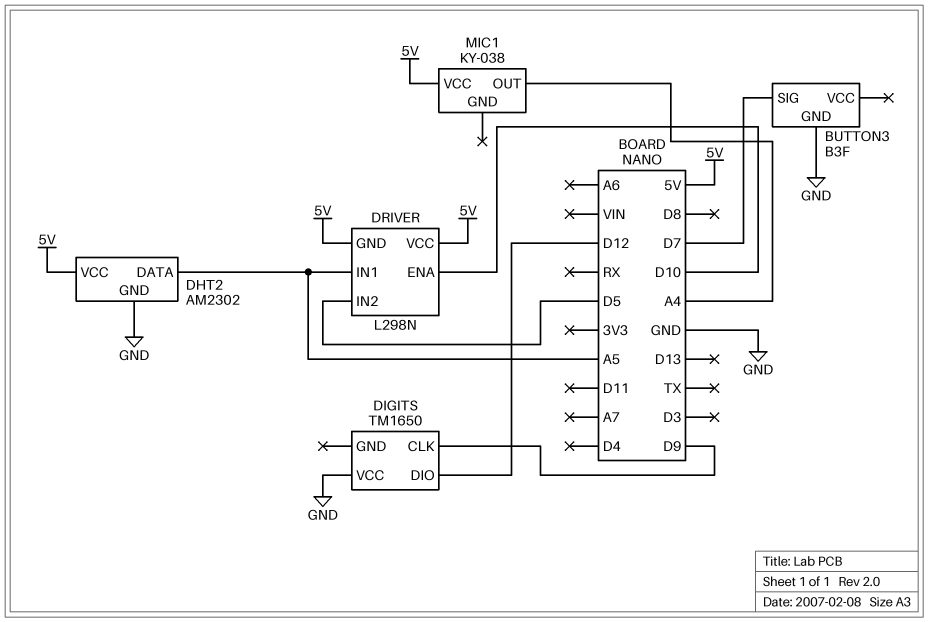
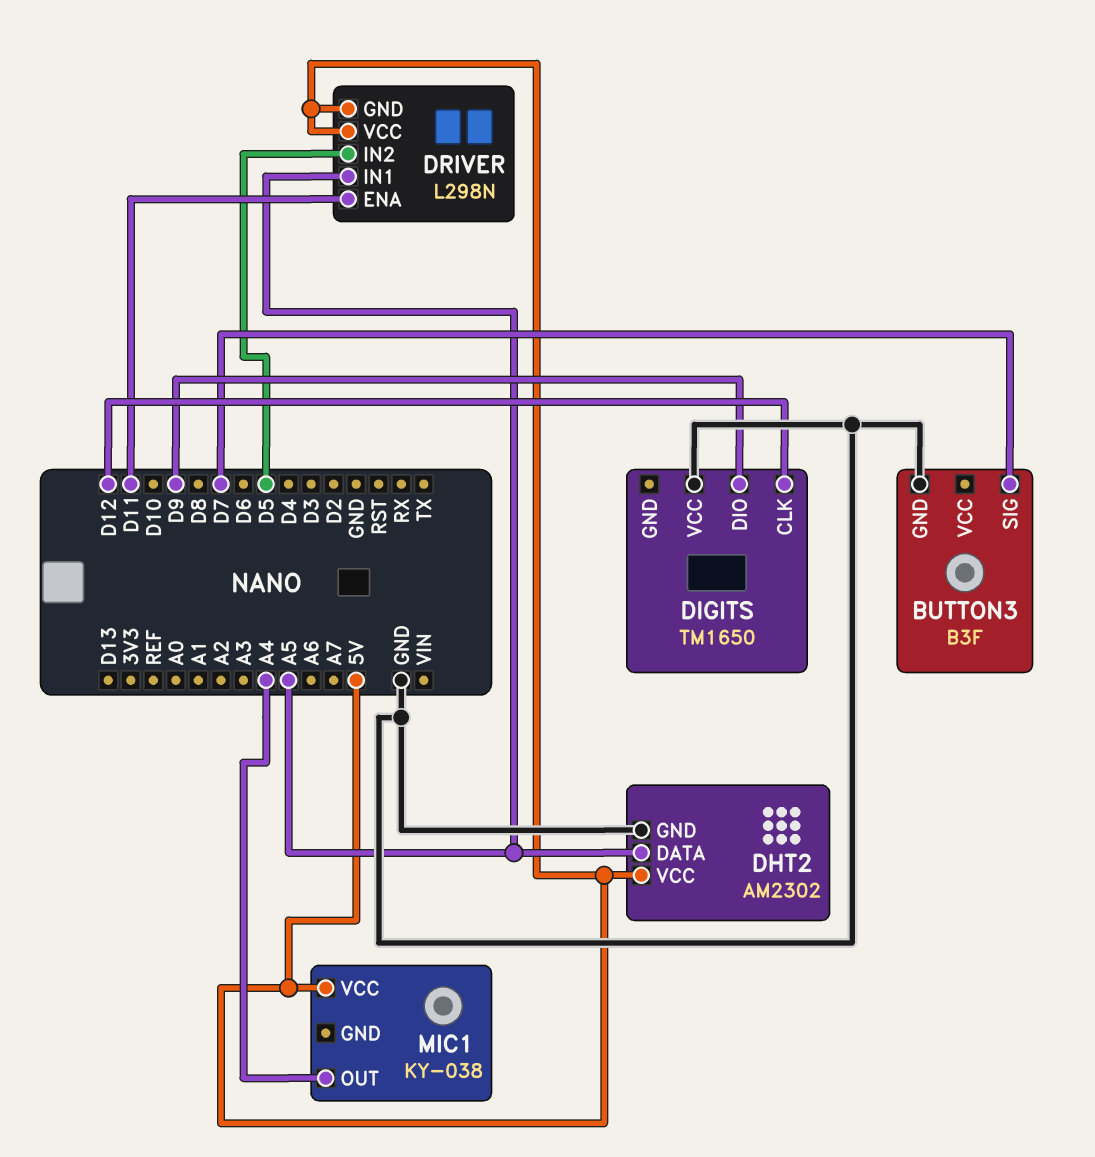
DIGITS pin CLK: D9 -> D12
DIGITS pin DIO: D12 -> D9
DRIVER pin ENA: D10 -> D11

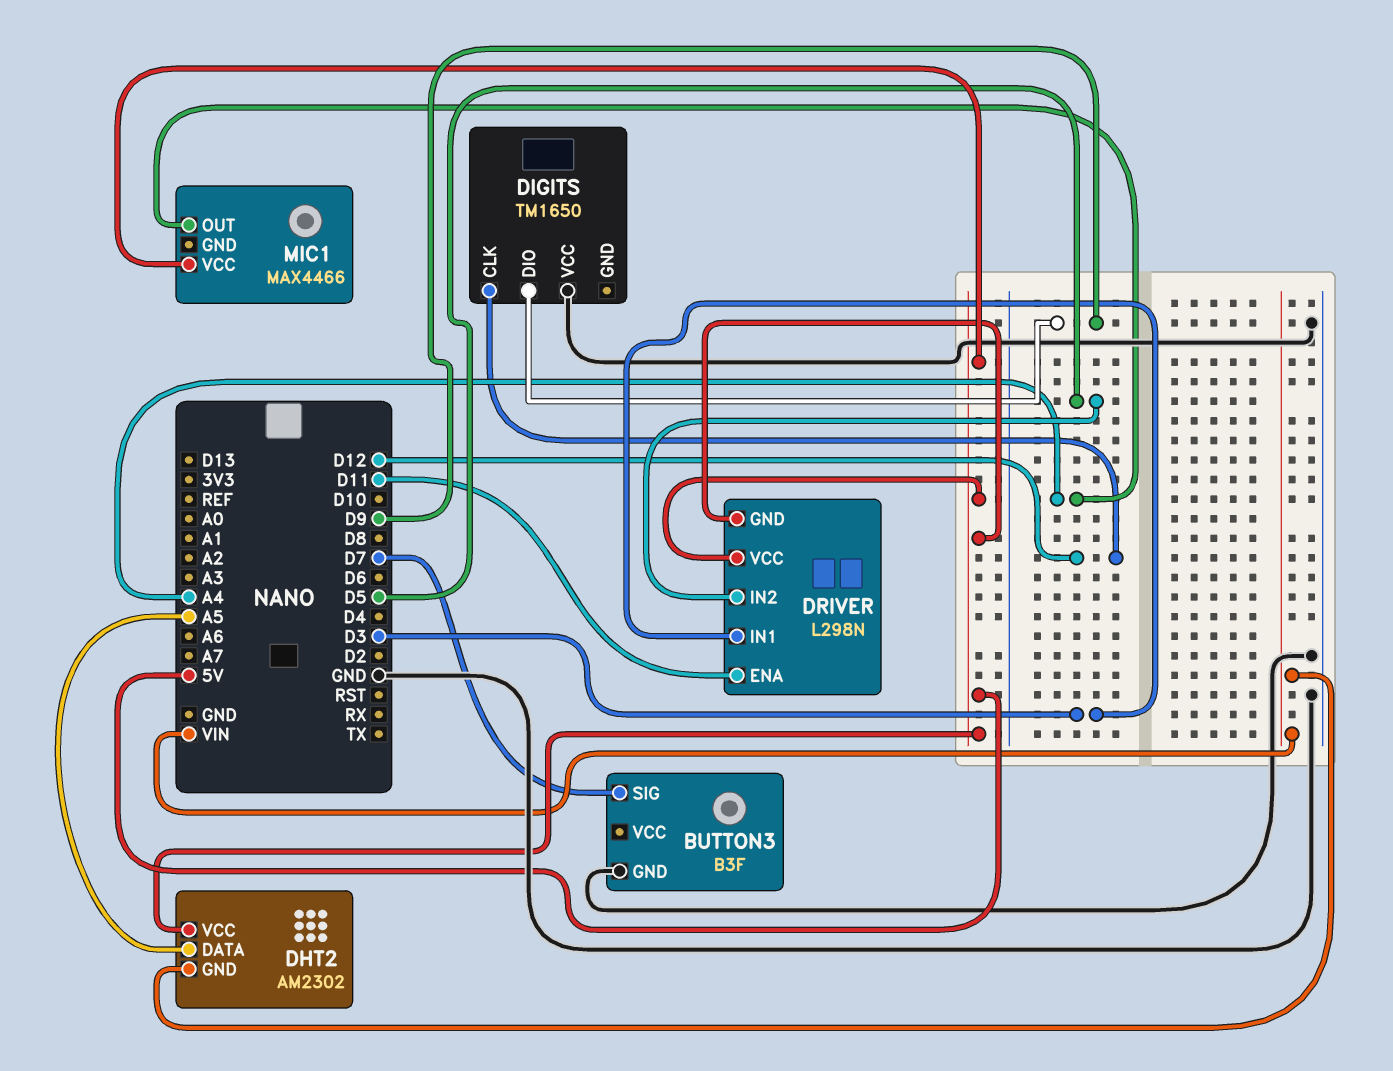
DHT2 pin GND: GND -> VIN
DRIVER pin IN1: A5 -> D3
MIC1: KY-038 -> MAX4466

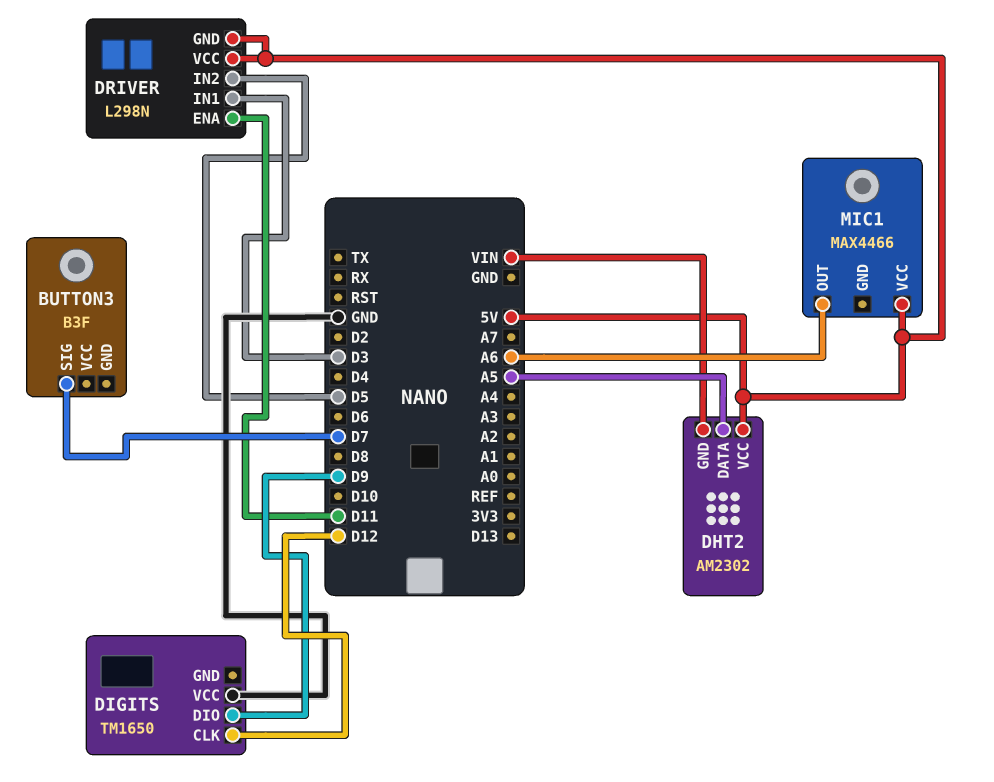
BUTTON3 pin GND: GND -> none
MIC1 pin OUT: A4 -> A6

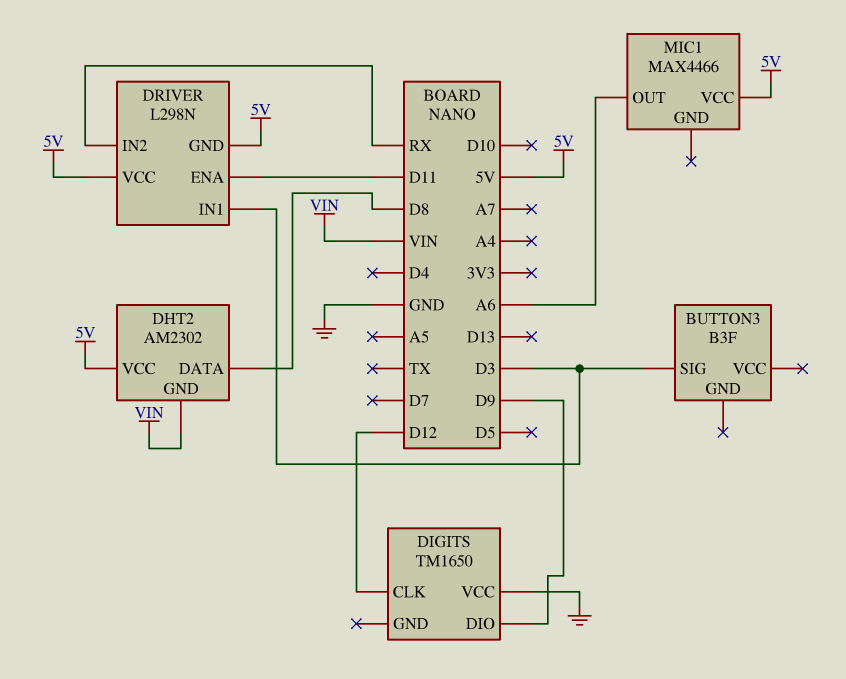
BUTTON3 pin SIG: D7 -> D3
DHT2 pin DATA: A5 -> D8
DRIVER pin IN2: D5 -> RX

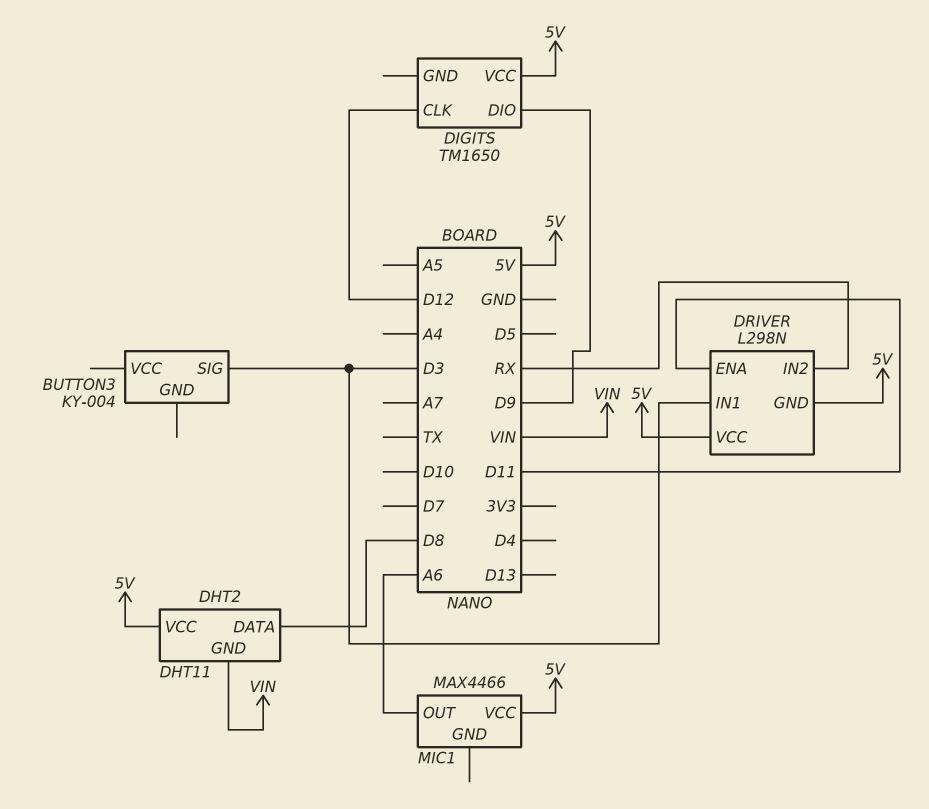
BUTTON3: B3F -> KY-004
DHT2: AM2302 -> DHT11
DIGITS pin VCC: GND -> 5V

